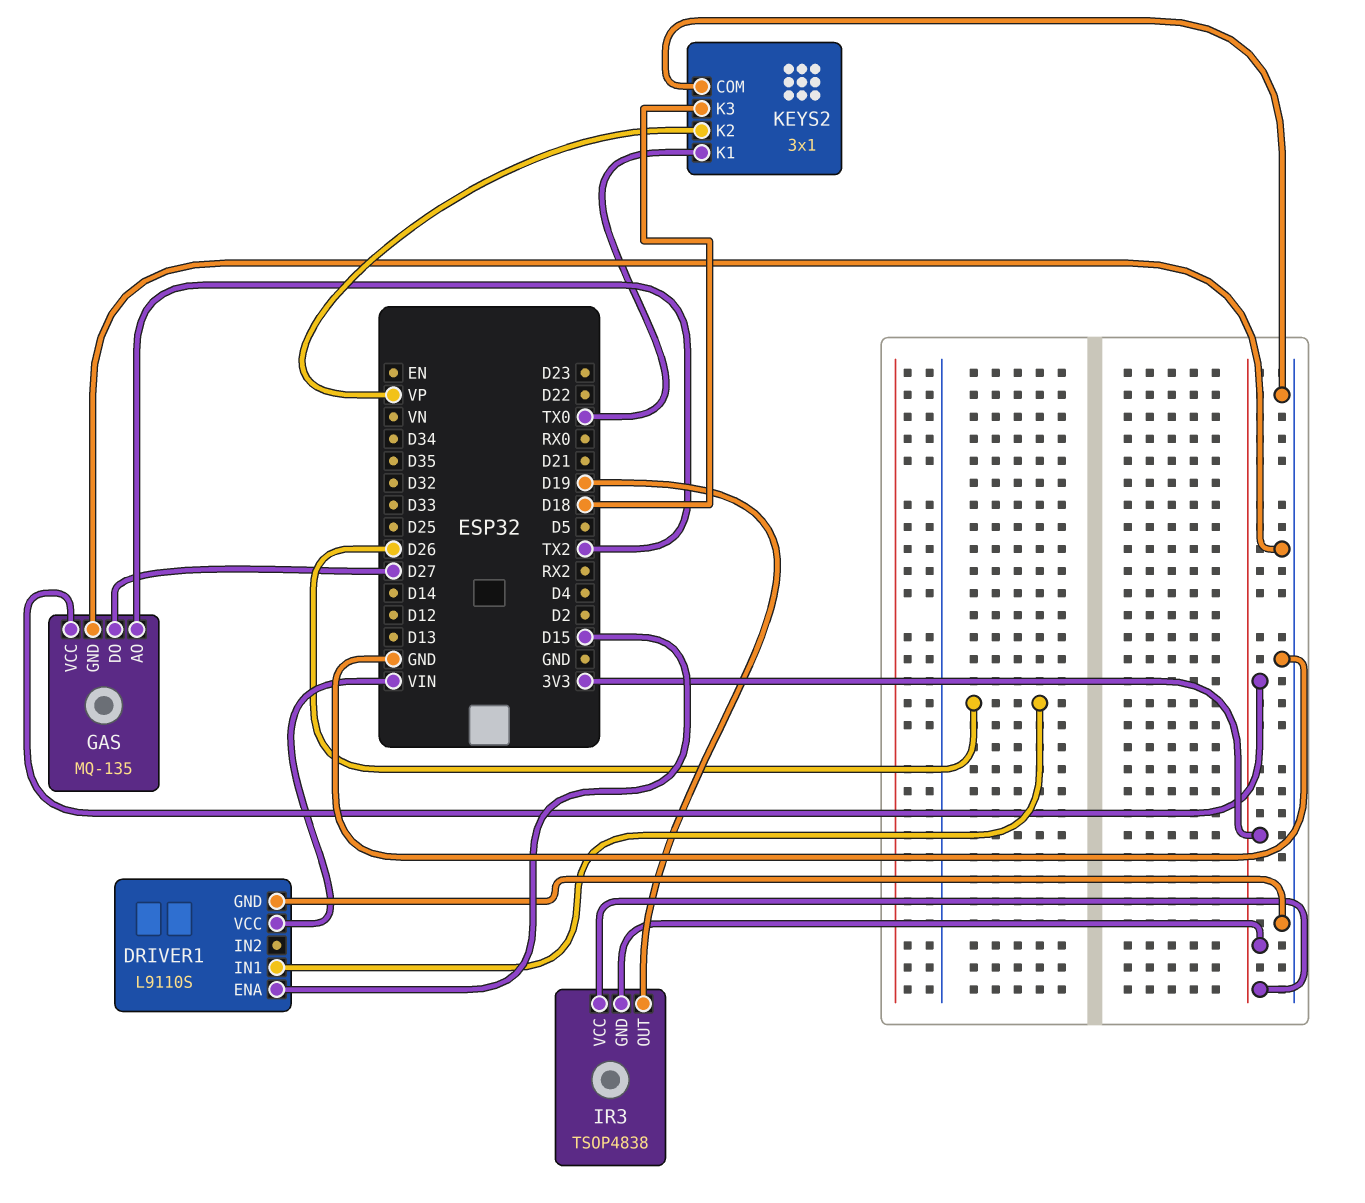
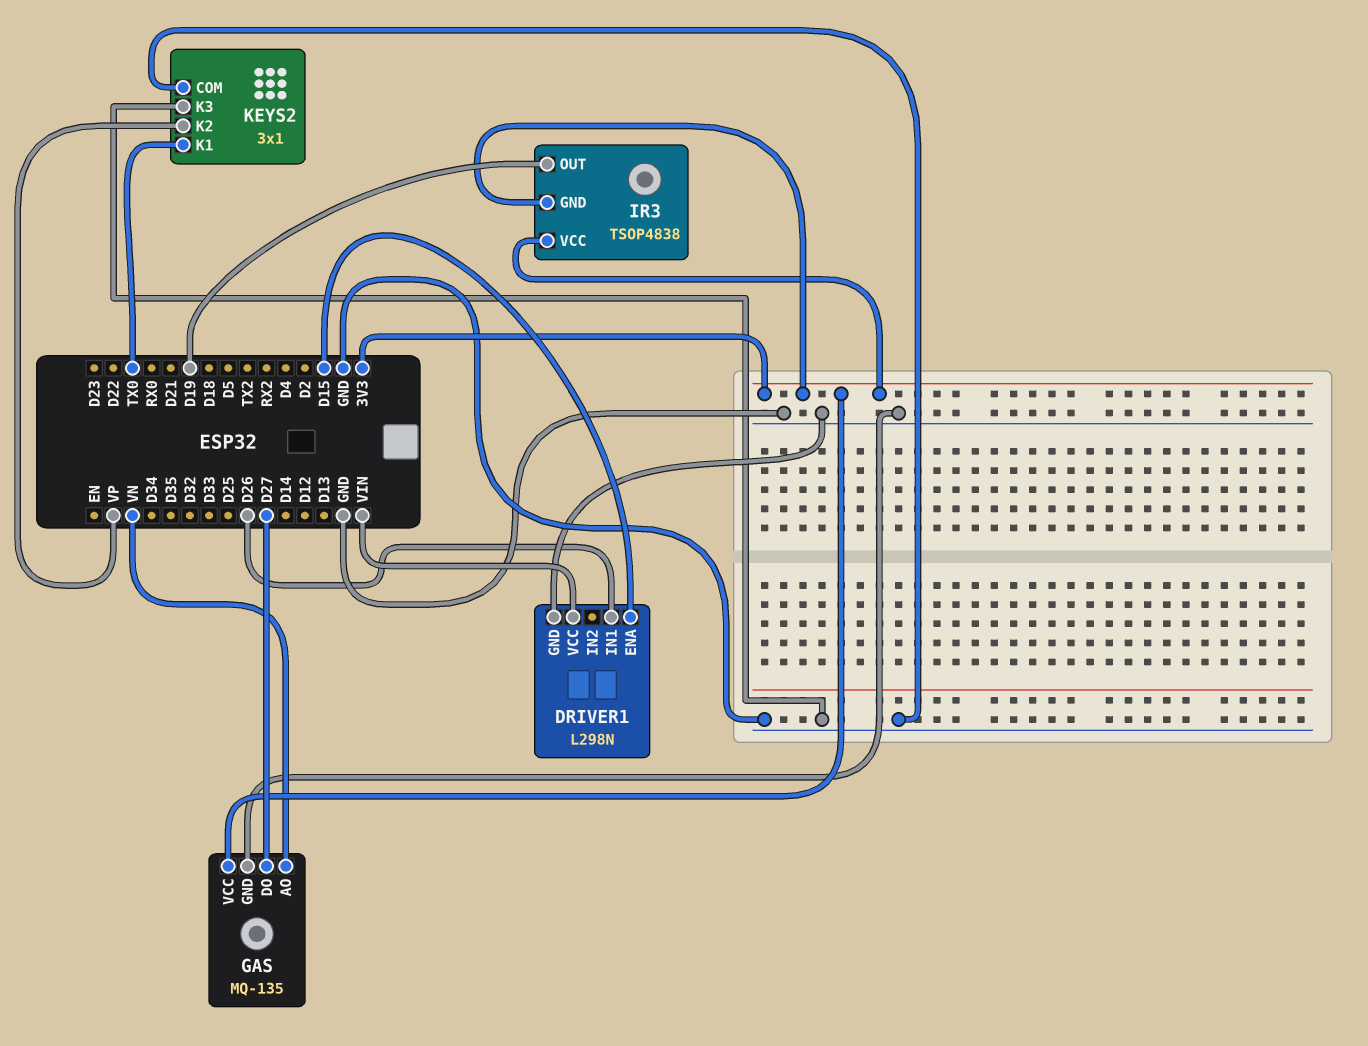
DRIVER1: L9110S -> L298N
GAS pin AO: TX2 -> VN
KEYS2 pin K3: D18 -> GND

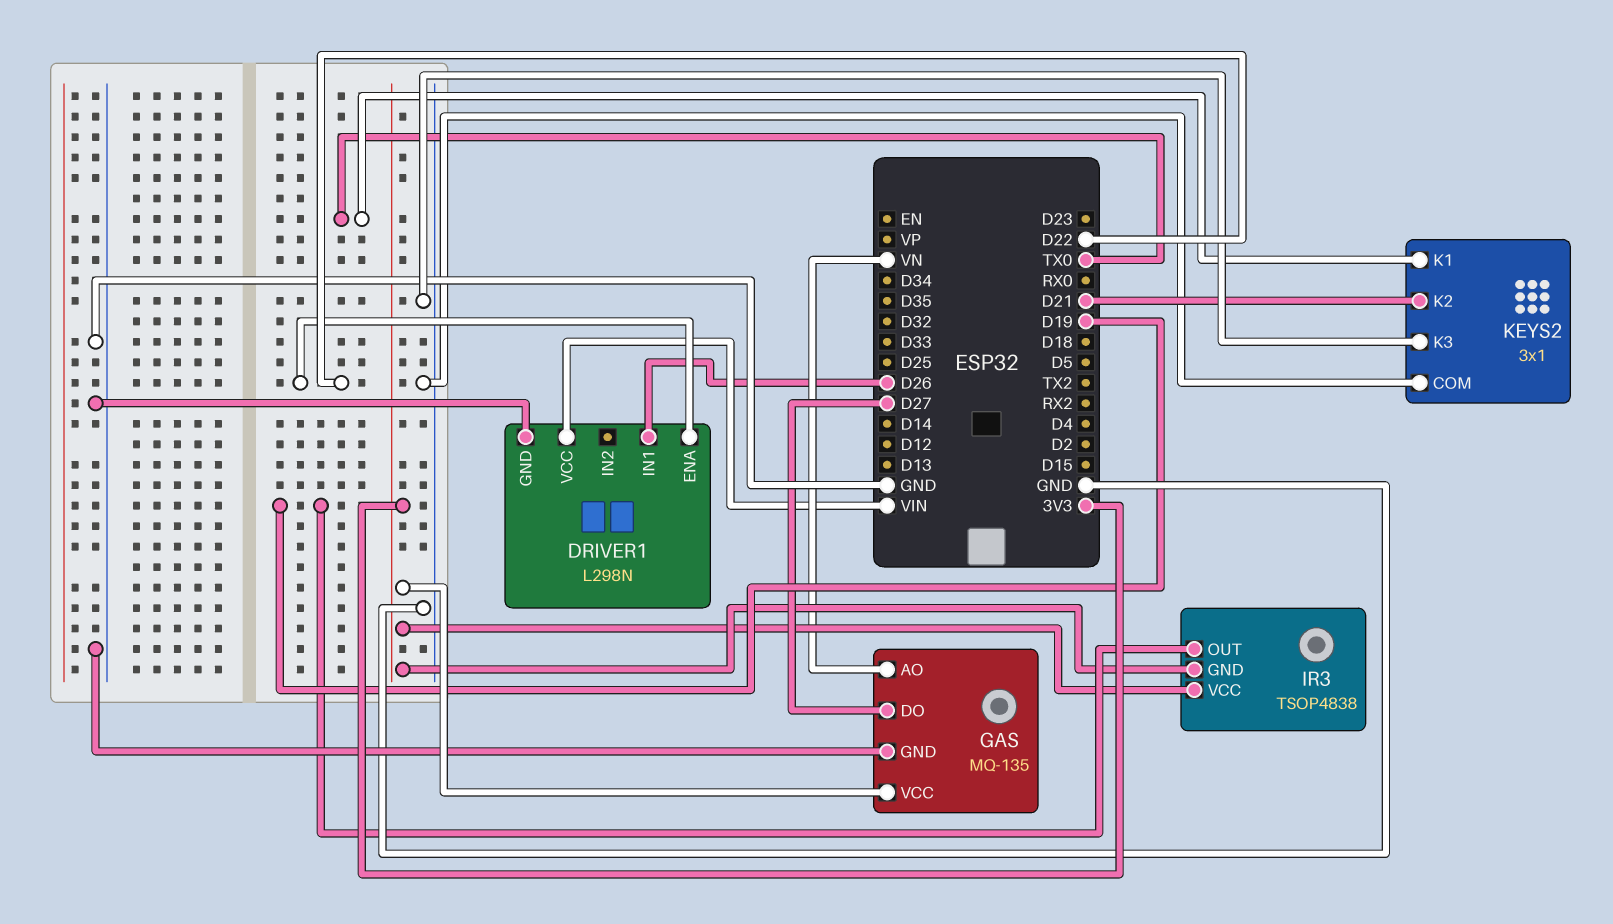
DRIVER1 pin ENA: D15 -> D22
KEYS2 pin K2: VP -> D21

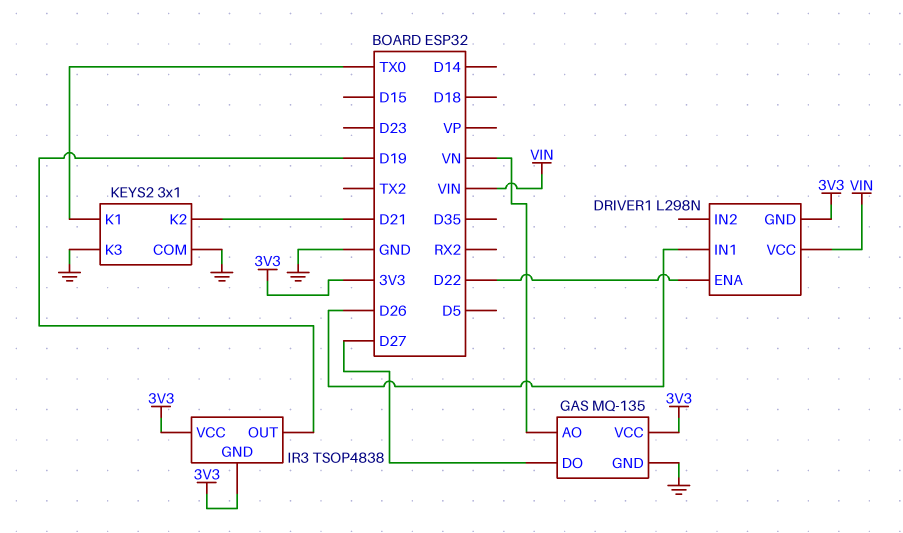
DRIVER1 pin GND: GND -> 3V3

